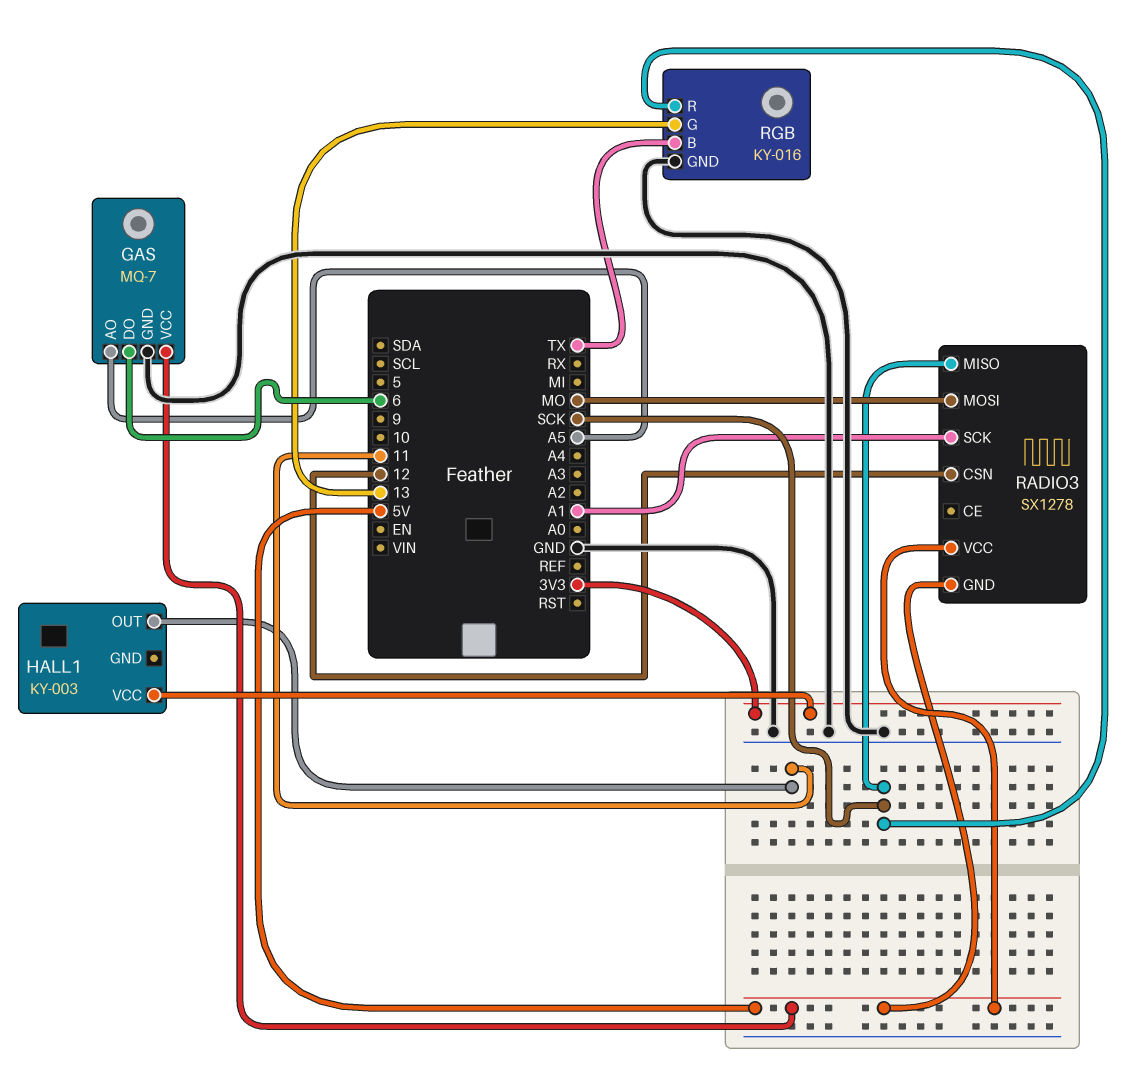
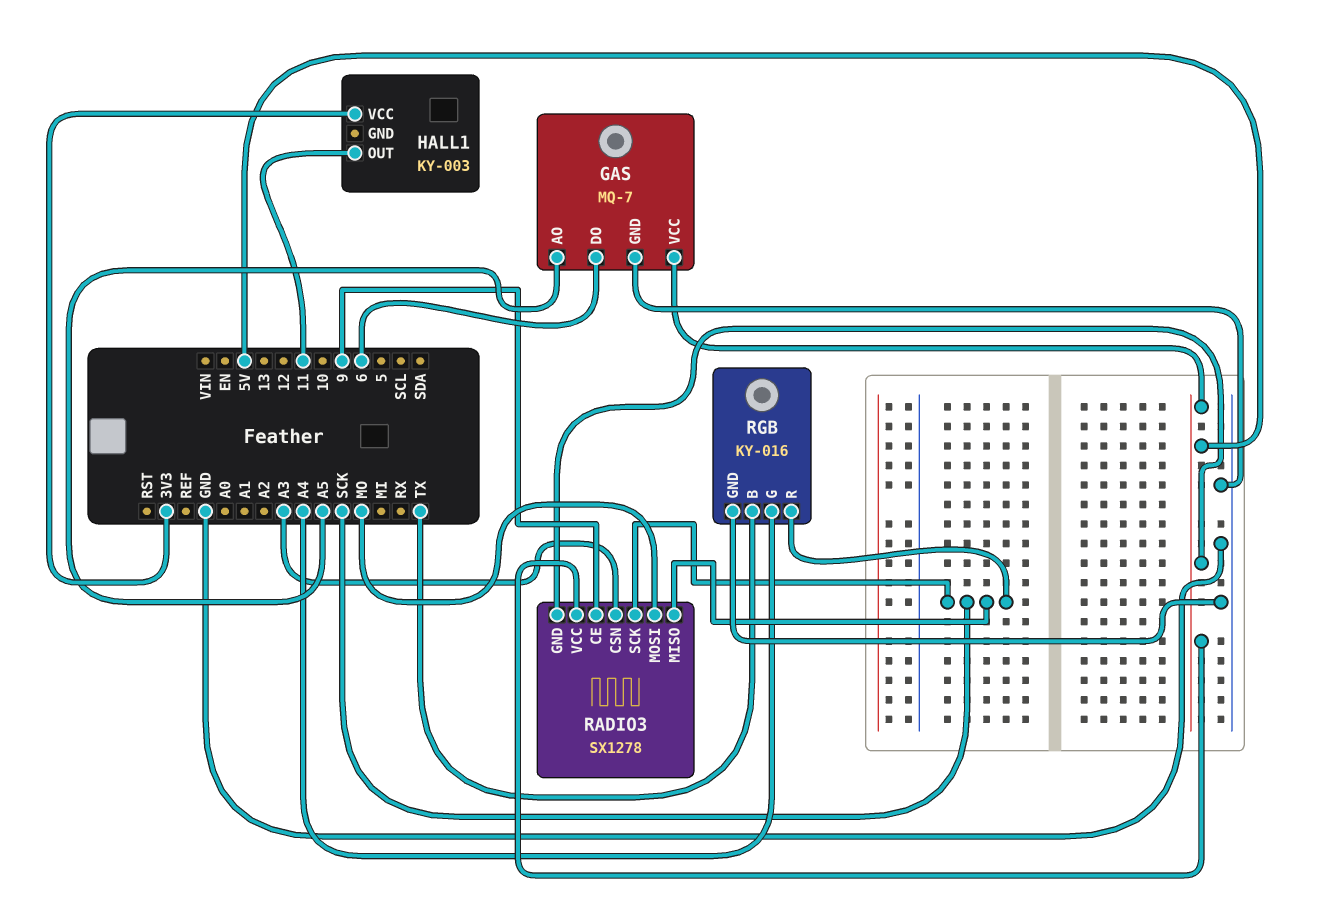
RADIO3 pin CE: none -> 9
RADIO3 pin CSN: 12 -> A3
RADIO3 pin SCK: A1 -> SCK
RGB pin G: 13 -> A4

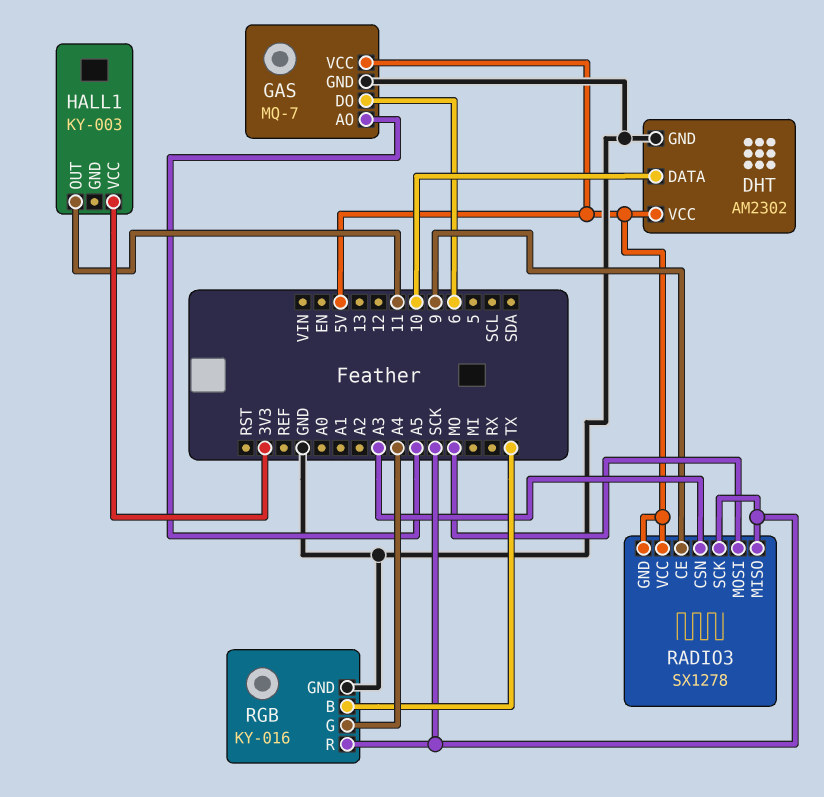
DHT: none -> AM2302
DHT pin DATA: none -> 10
DHT pin GND: none -> GND
DHT pin VCC: none -> 5V

